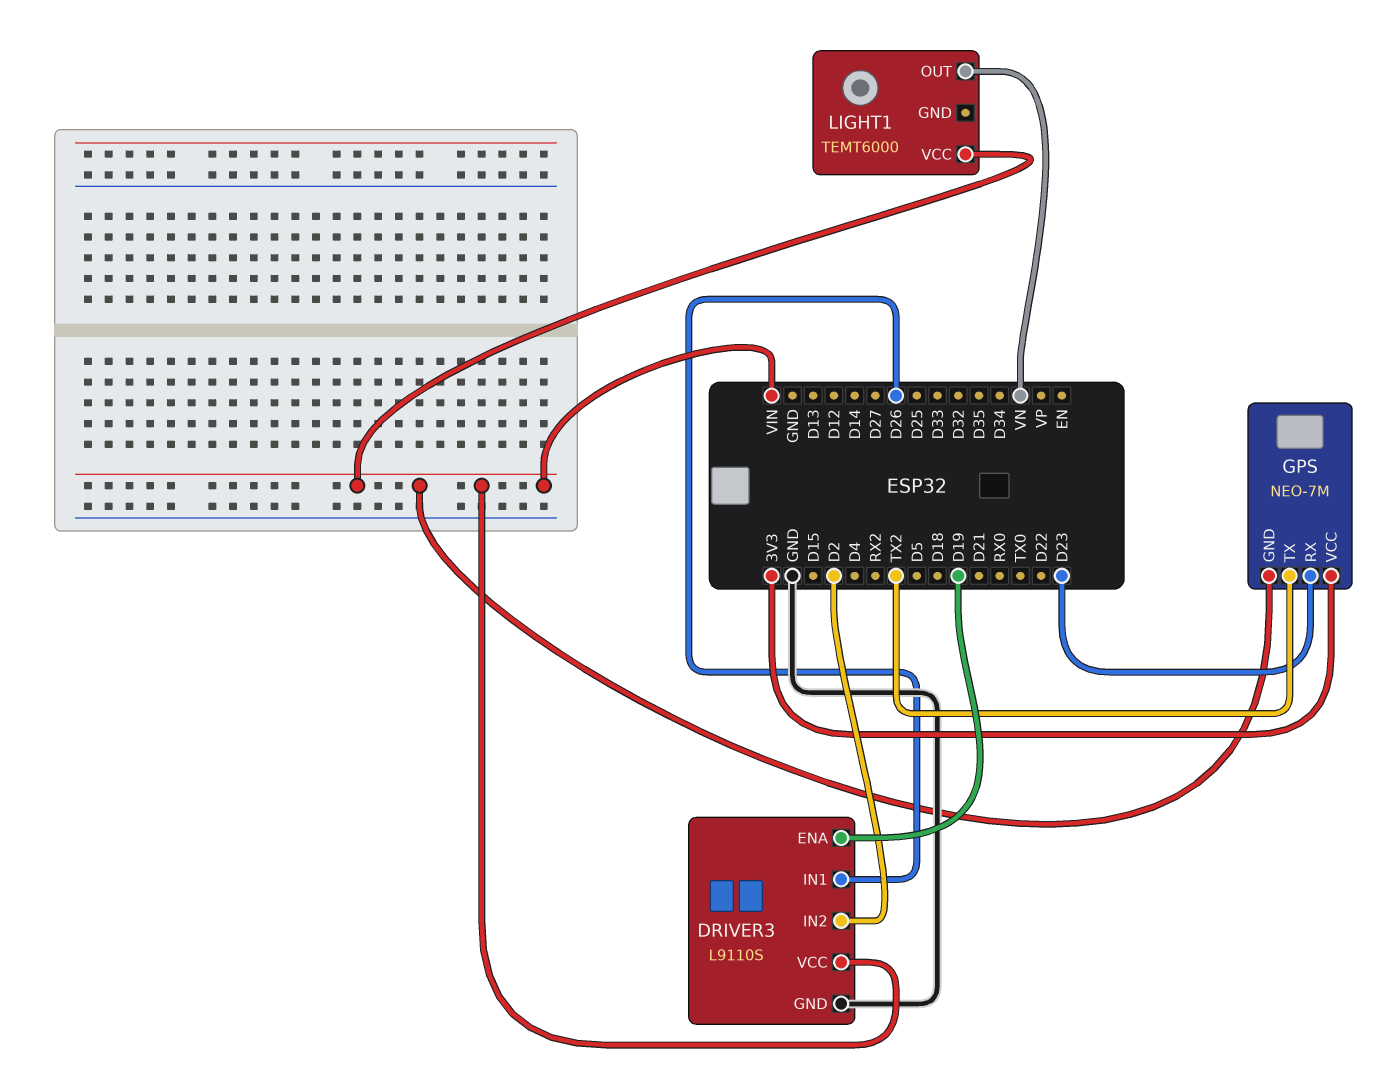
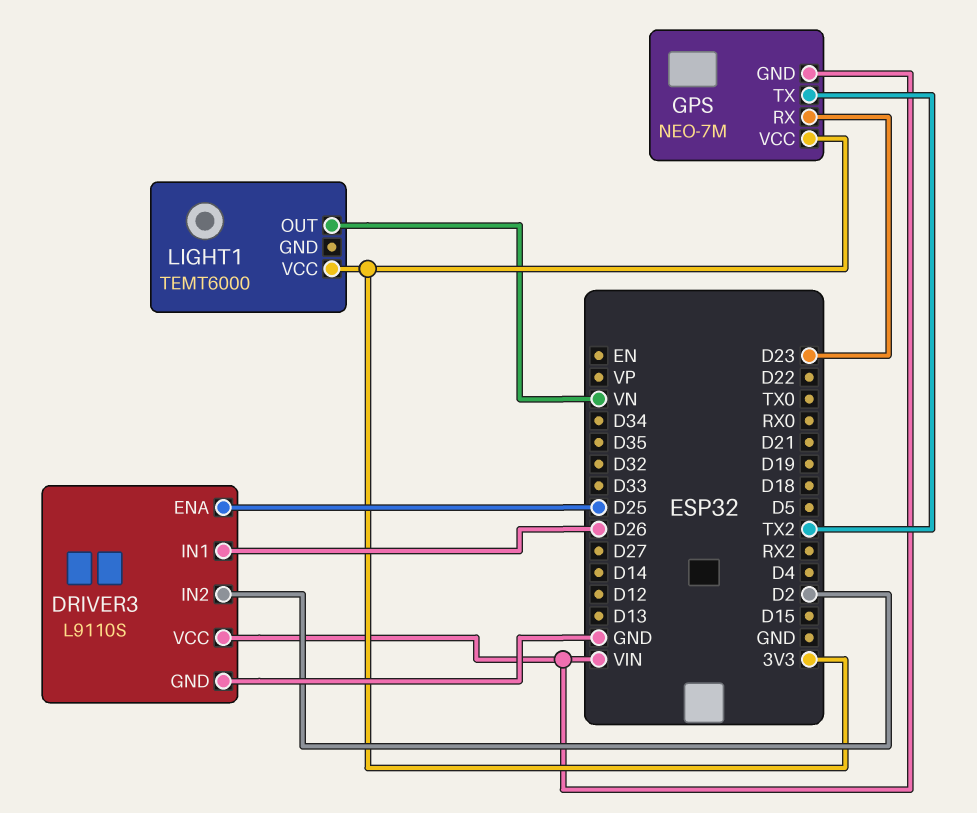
DRIVER3 pin ENA: D19 -> D25
LIGHT1 pin VCC: VIN -> 3V3

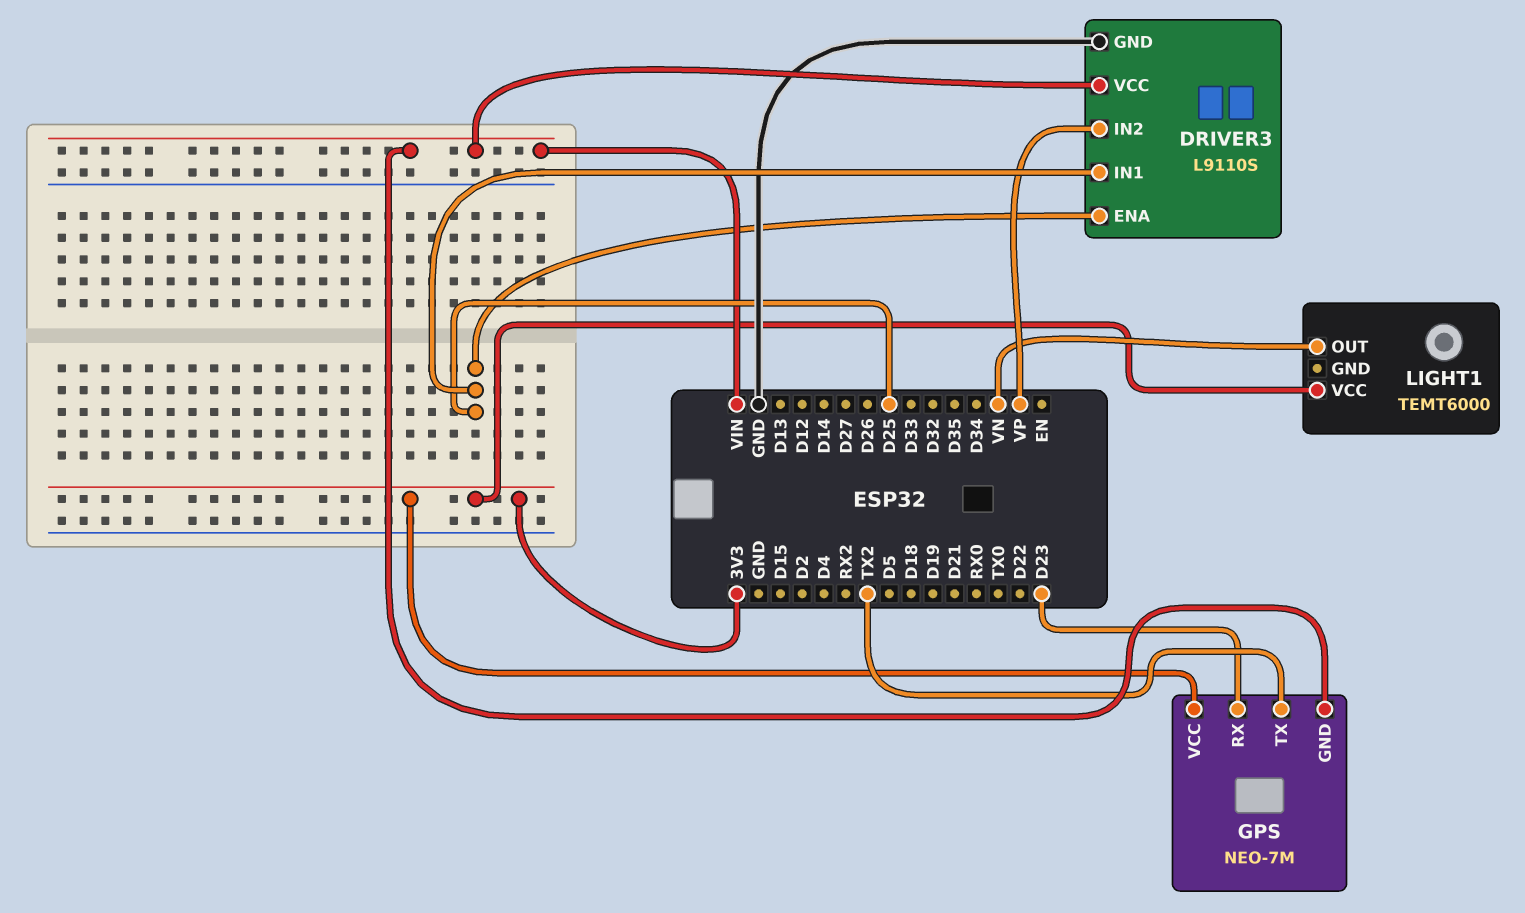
DRIVER3 pin IN1: D26 -> D25
DRIVER3 pin IN2: D2 -> VP

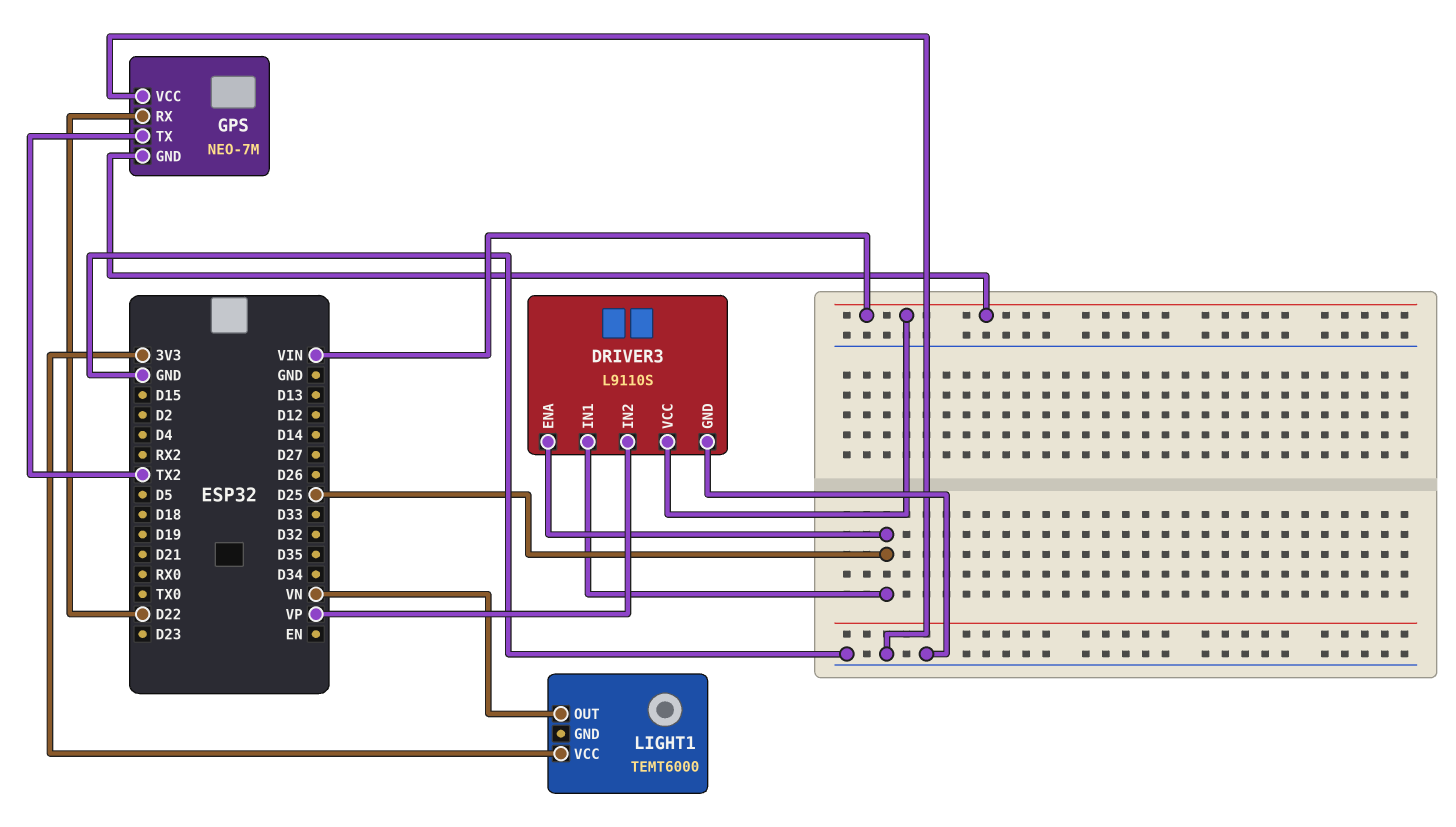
GPS pin RX: D23 -> D22
GPS pin VCC: 3V3 -> GND

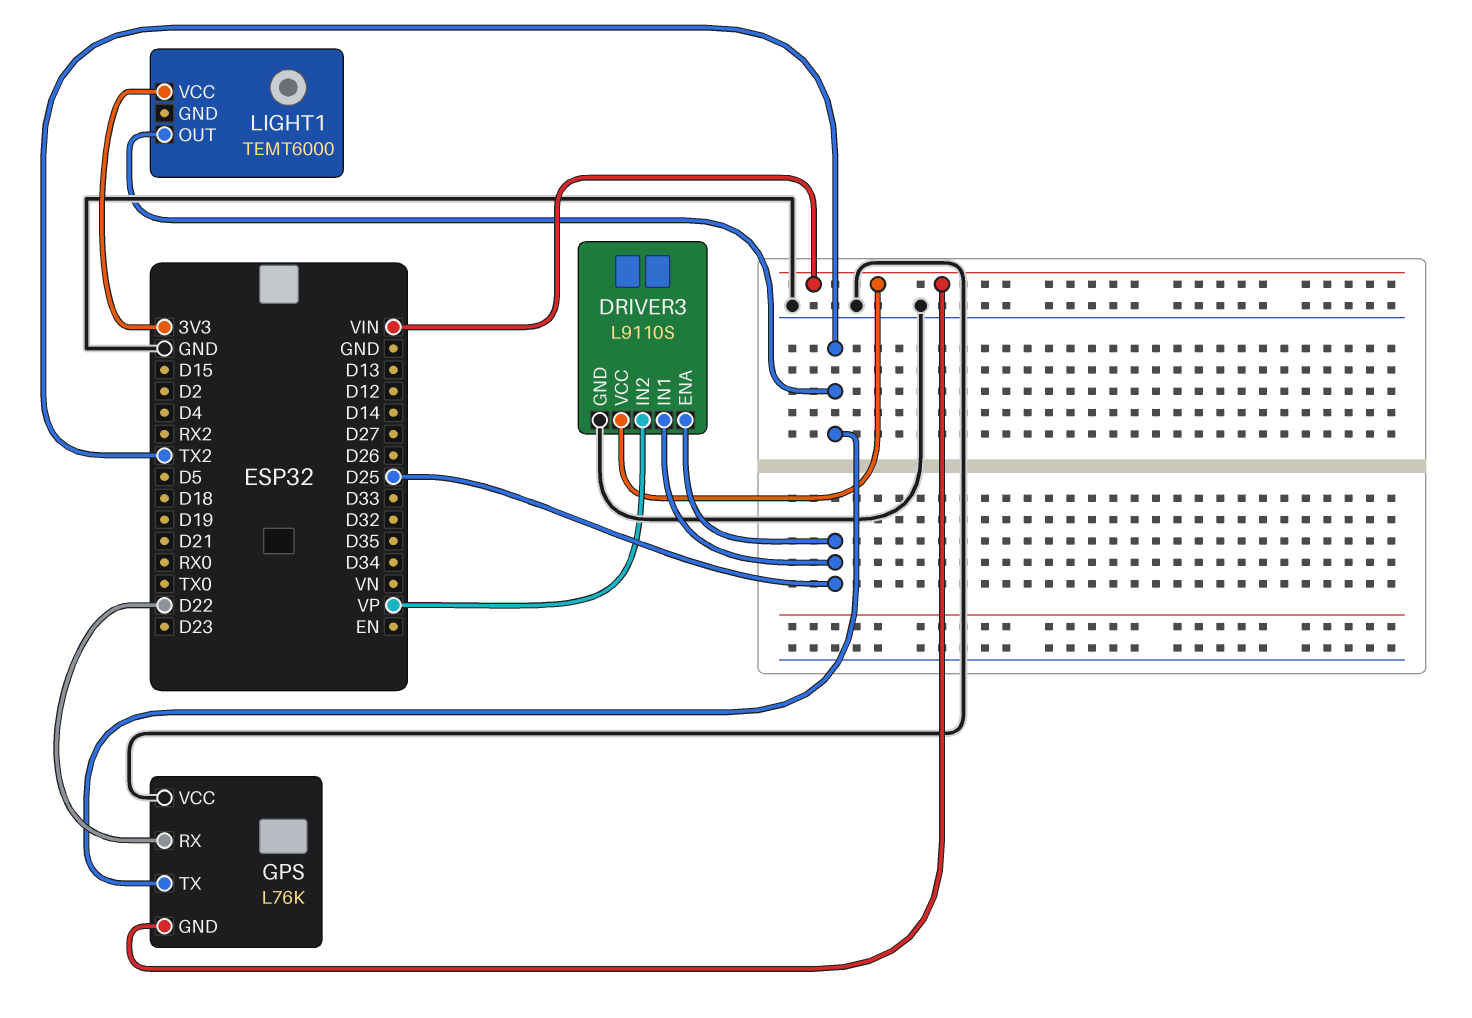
GPS: NEO-7M -> L76K
LIGHT1 pin OUT: VN -> TX2

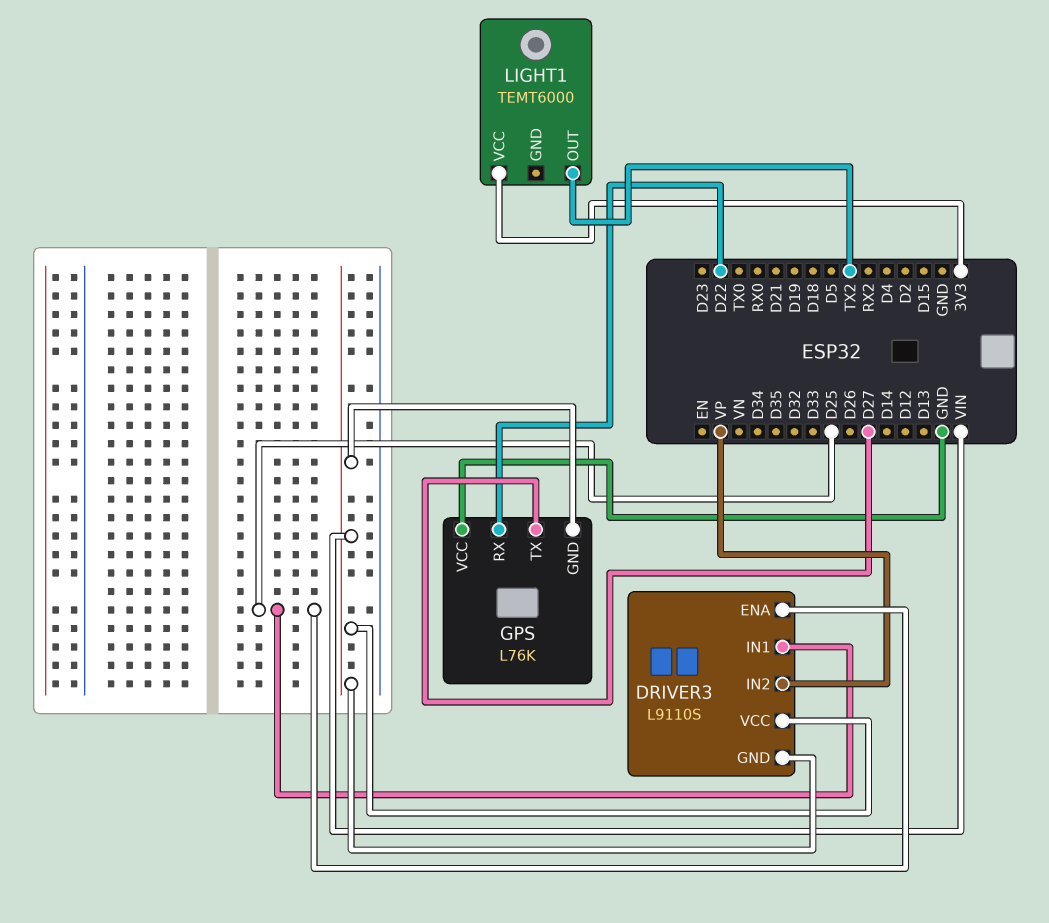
DRIVER3 pin GND: GND -> VIN
GPS pin TX: TX2 -> D27

